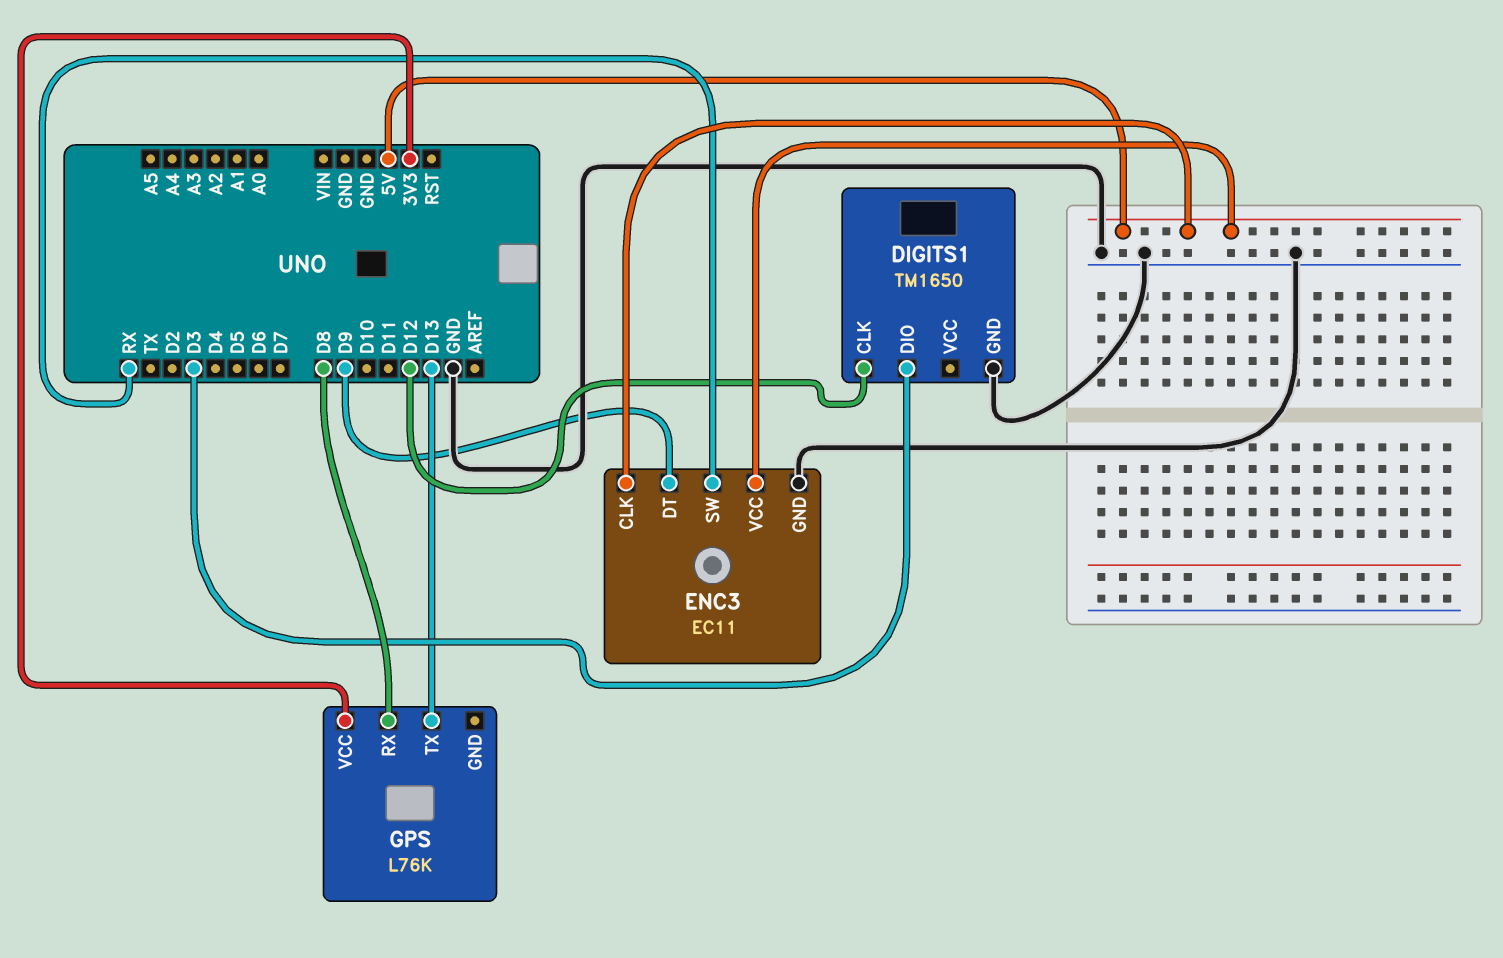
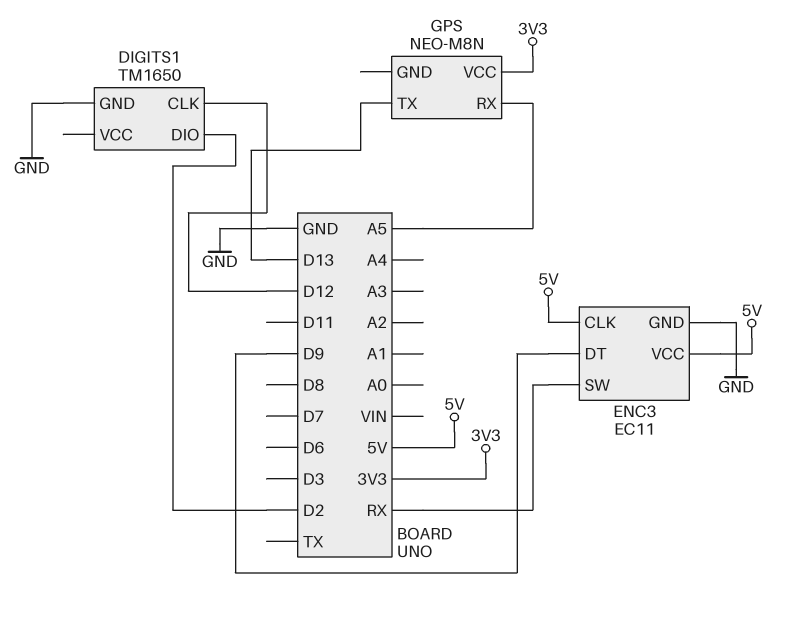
DIGITS1 pin DIO: D3 -> D2
GPS: L76K -> NEO-M8N
GPS pin RX: D8 -> A5

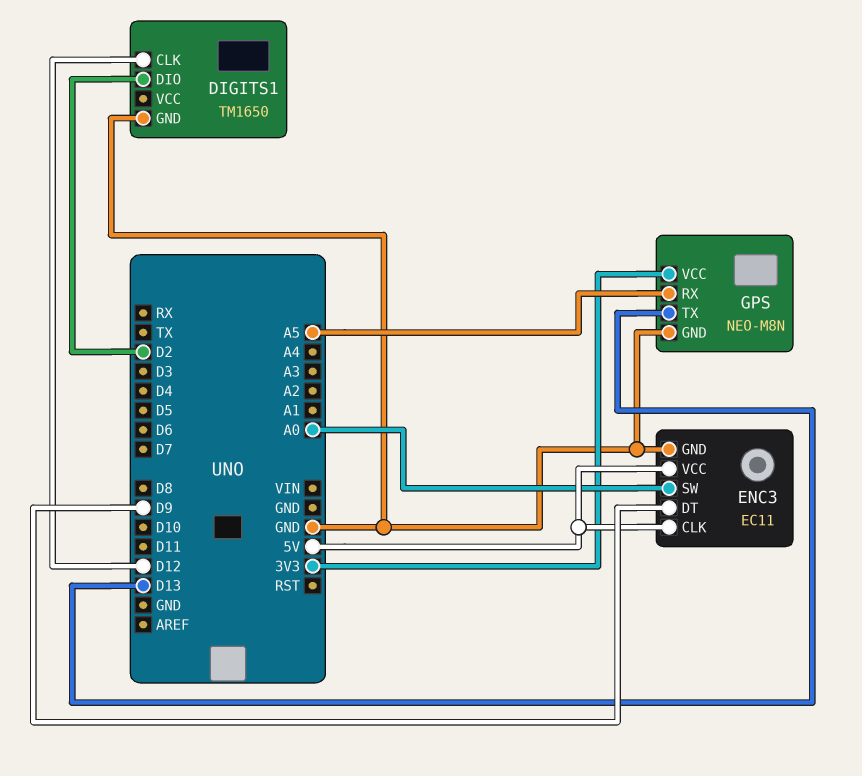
ENC3 pin SW: RX -> A0
GPS pin GND: none -> GND

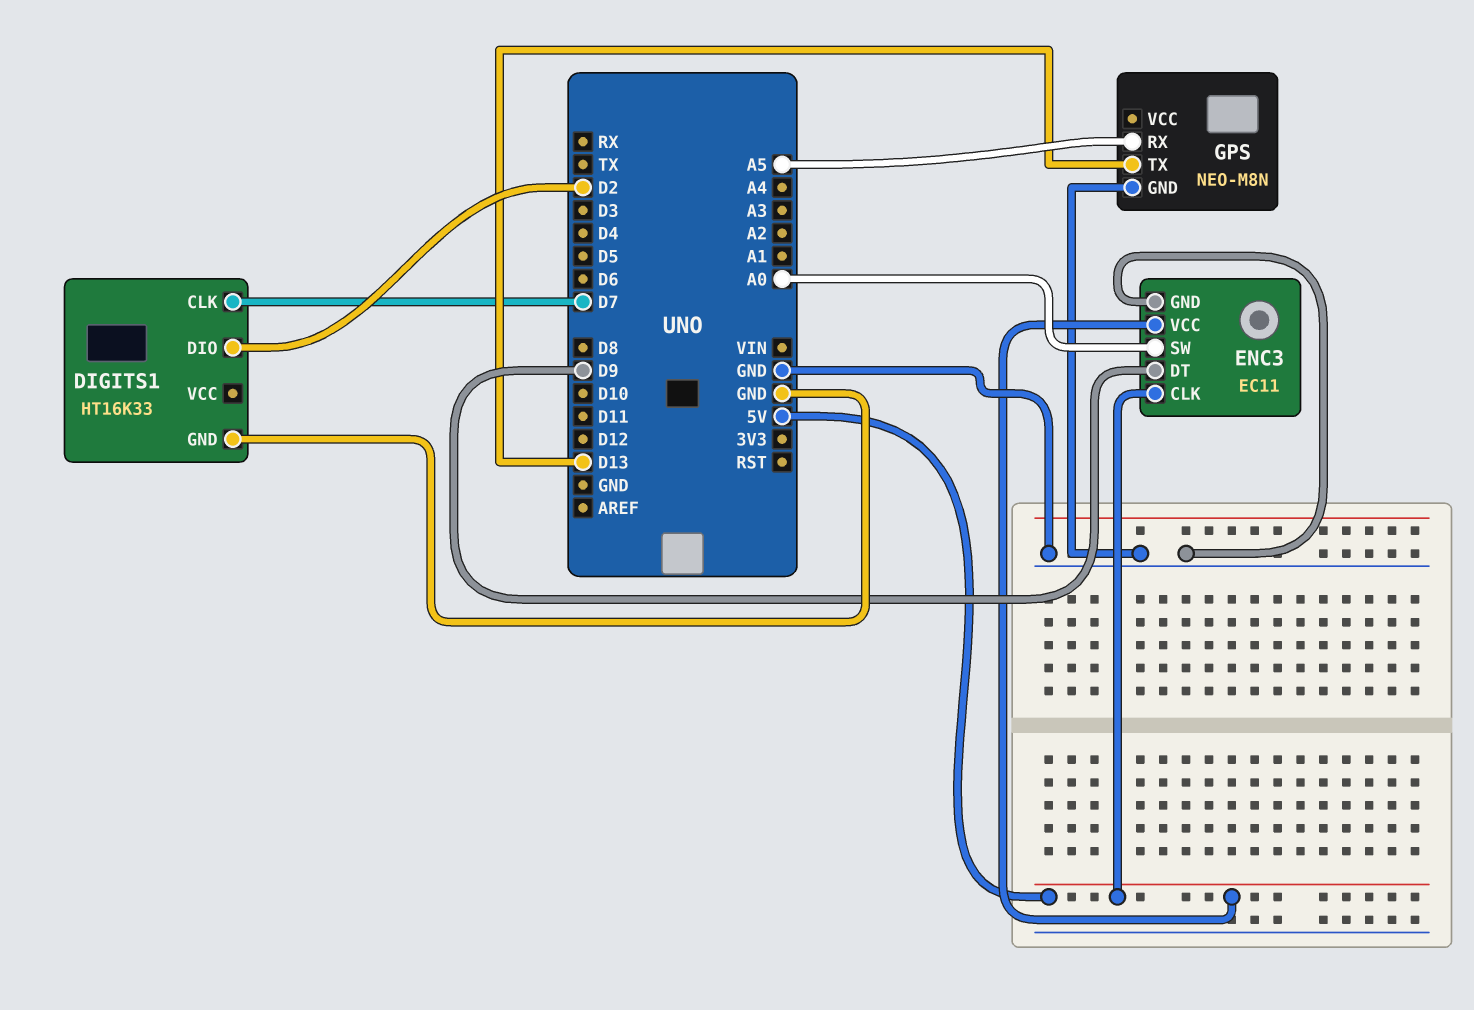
DIGITS1: TM1650 -> HT16K33
DIGITS1 pin CLK: D12 -> D7
GPS pin VCC: 3V3 -> none

